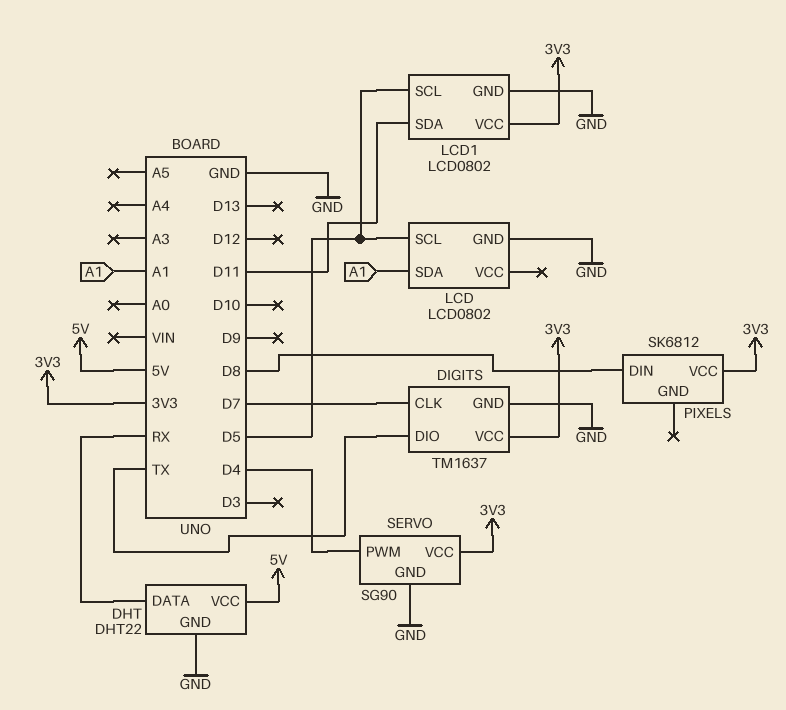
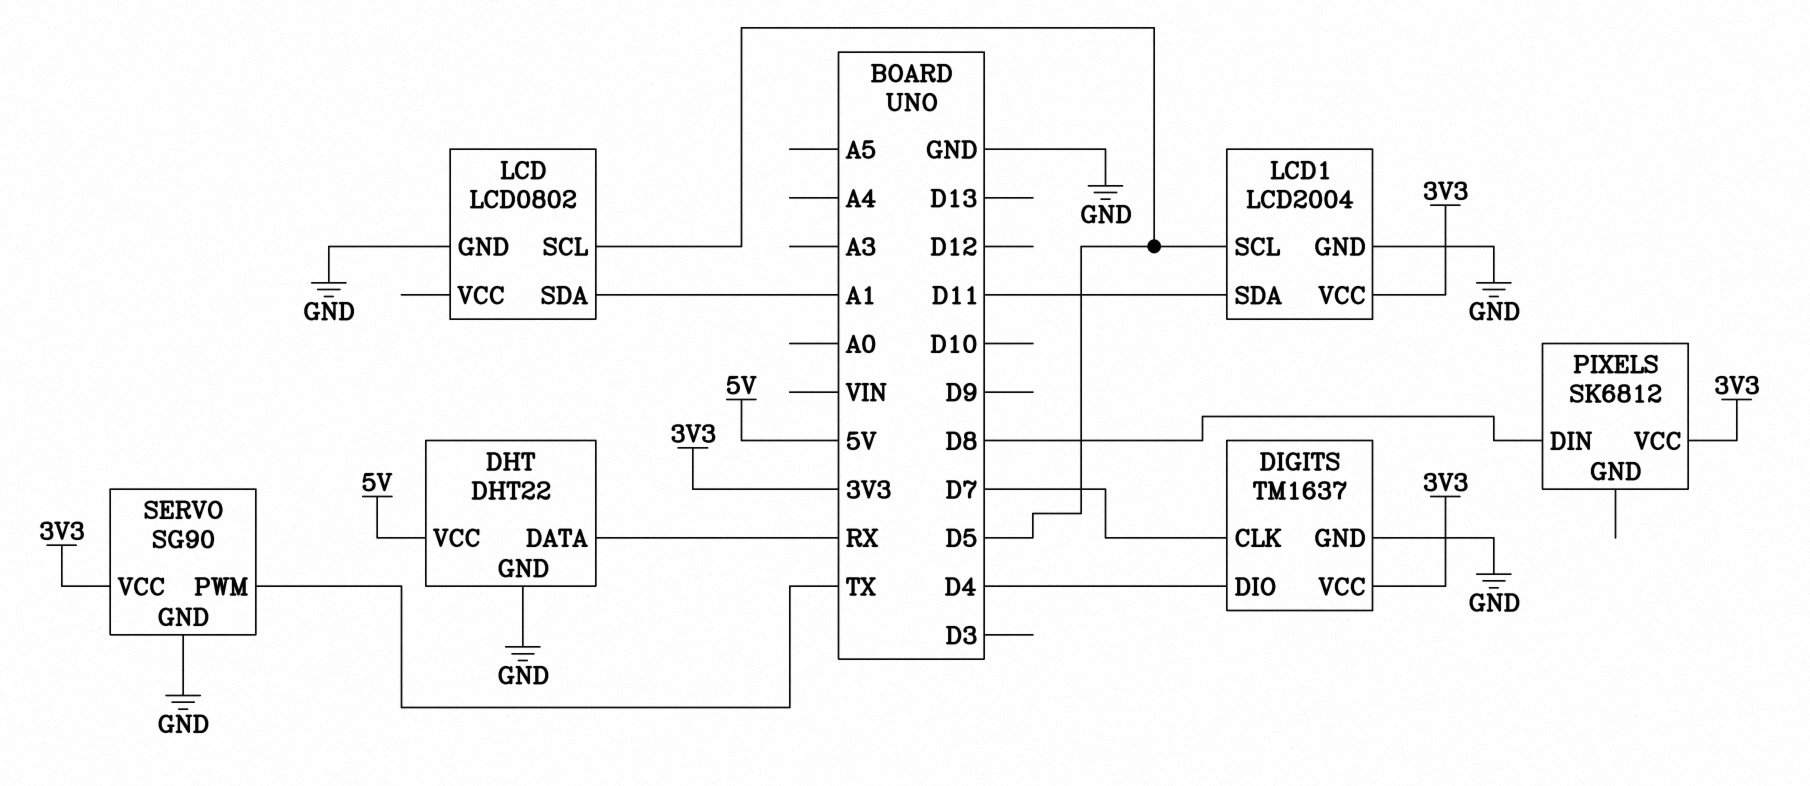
DIGITS pin DIO: TX -> D4
LCD1: LCD0802 -> LCD2004
SERVO pin PWM: D4 -> TX

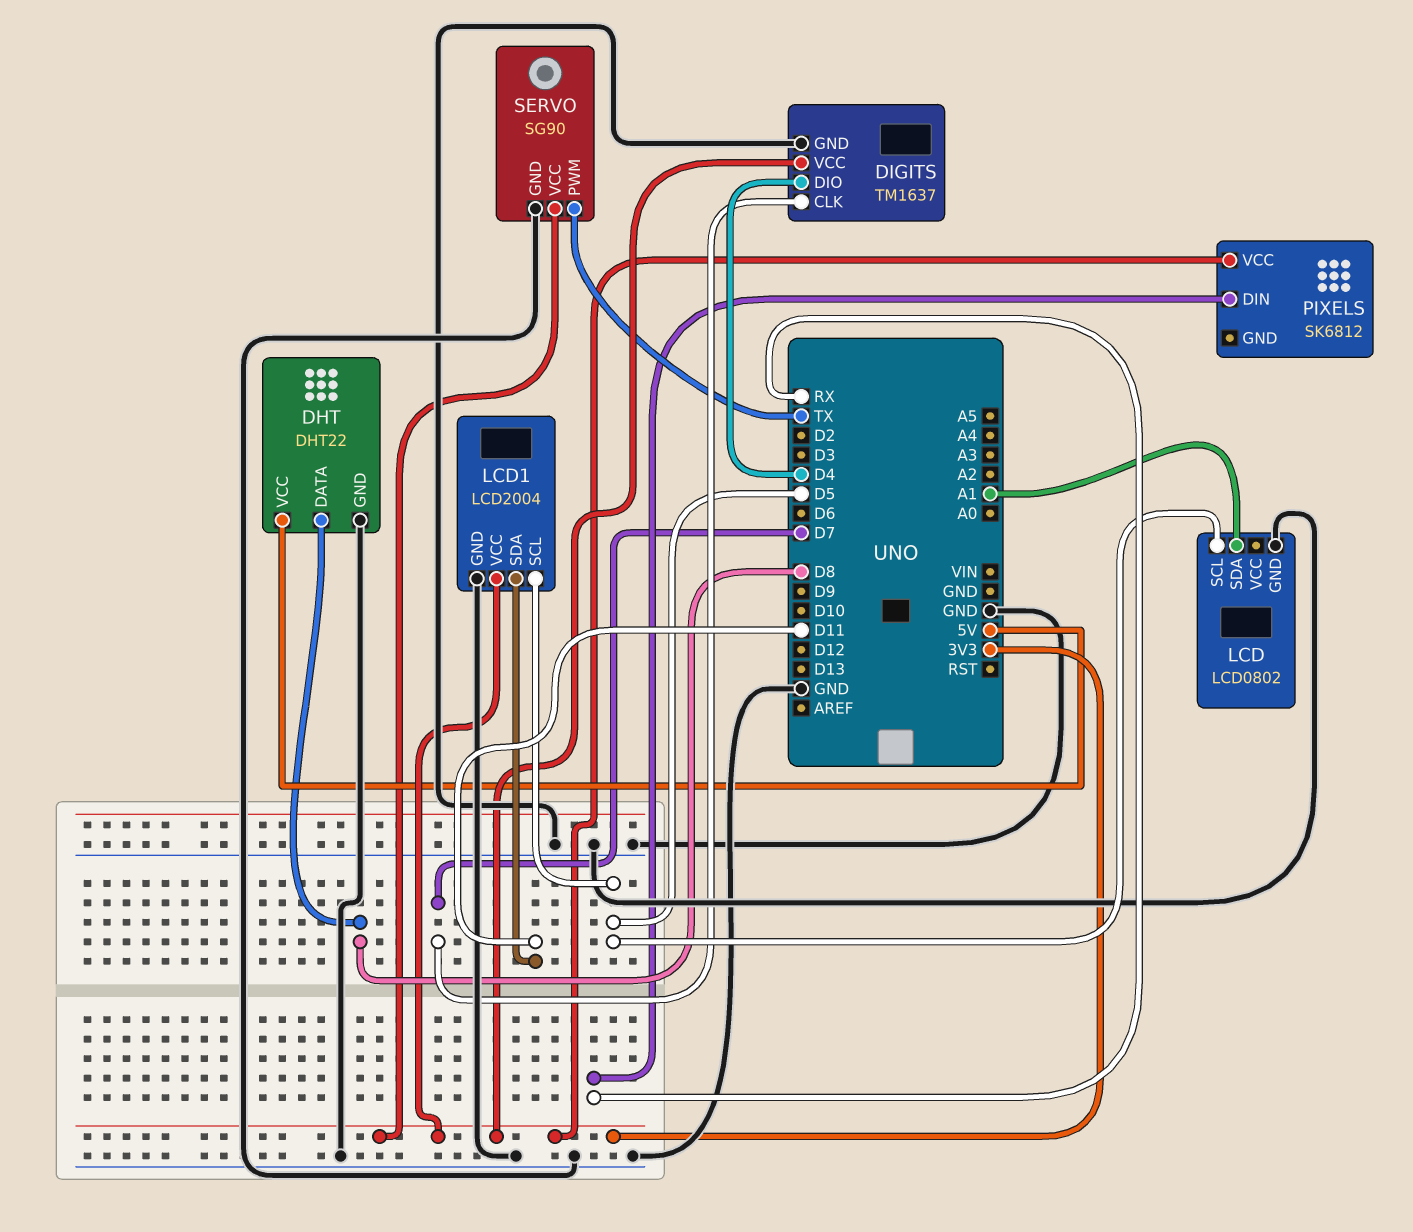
DHT pin DATA: RX -> D8
PIXELS pin DIN: D8 -> RX

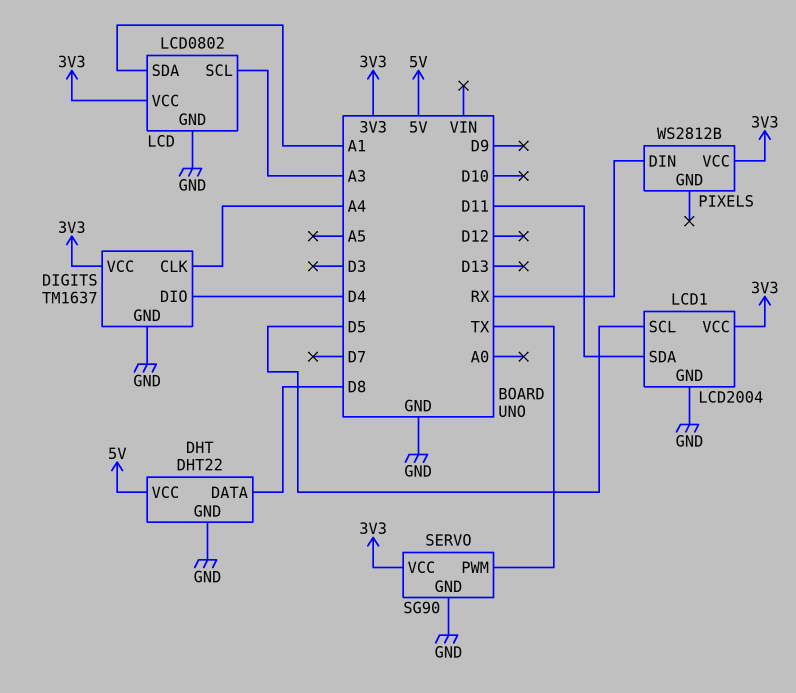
DIGITS pin CLK: D7 -> A4
LCD pin SCL: D5 -> A3
LCD pin VCC: none -> 3V3
PIXELS: SK6812 -> WS2812B

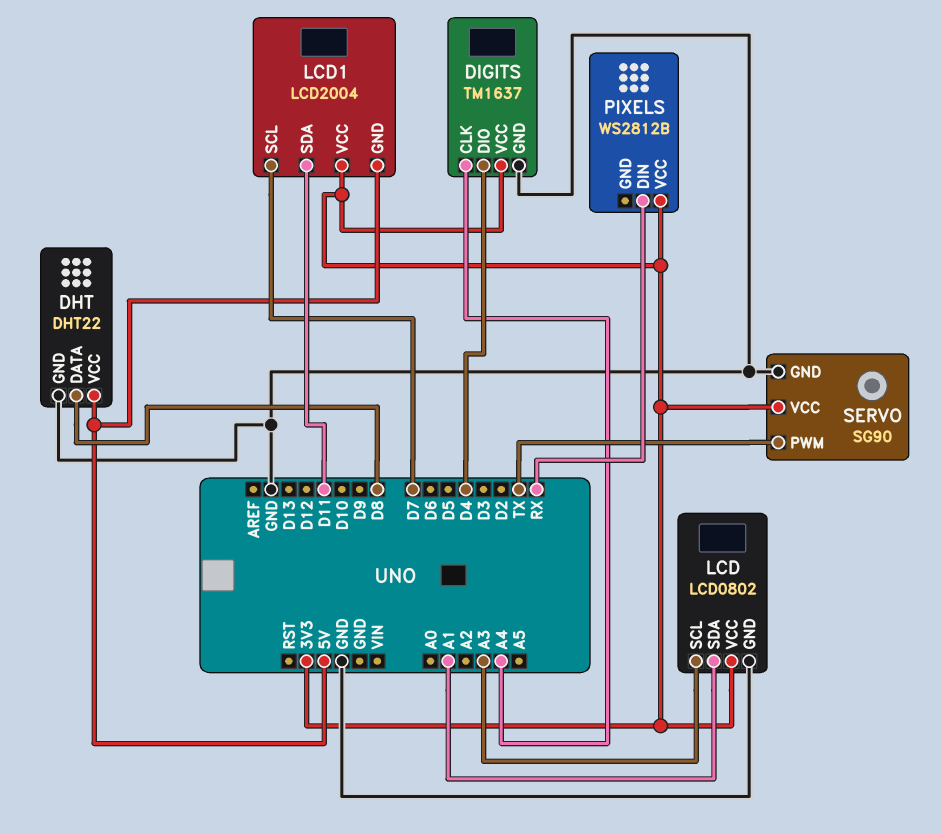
LCD1 pin GND: GND -> 5V
LCD1 pin SCL: D5 -> D7

